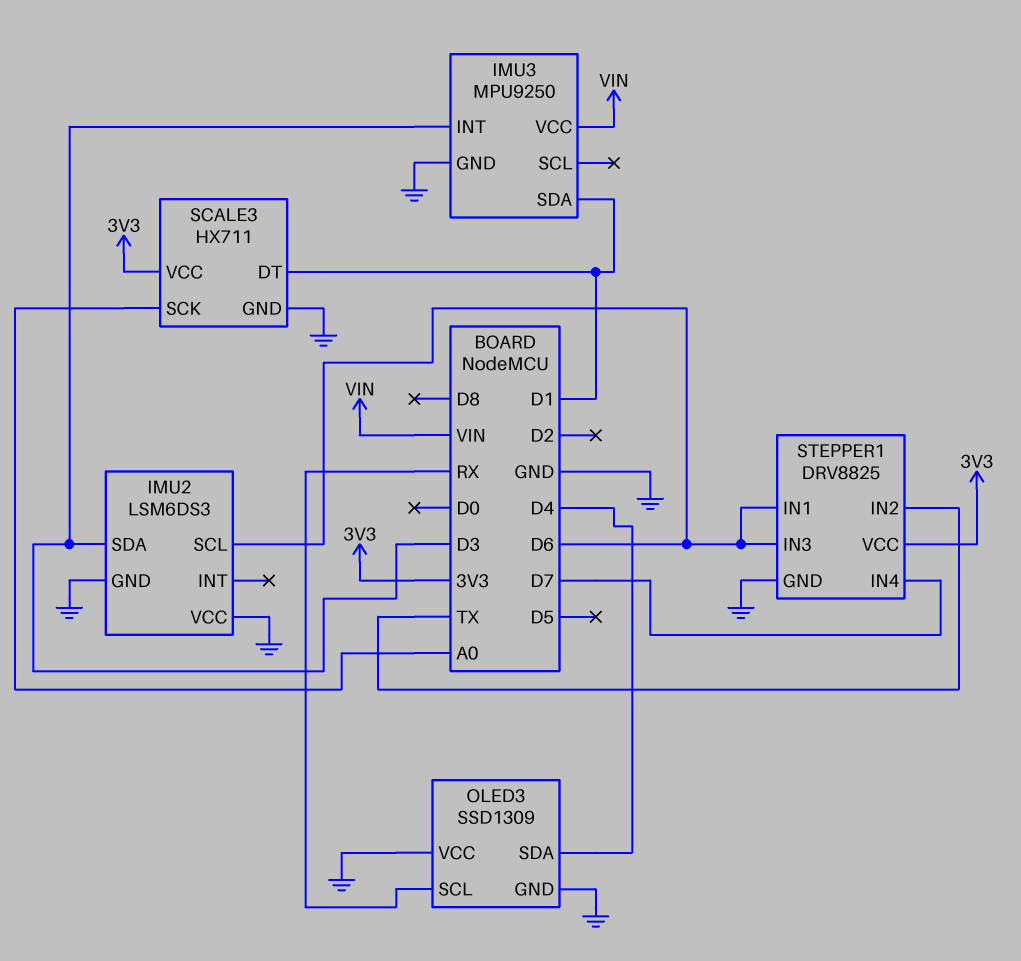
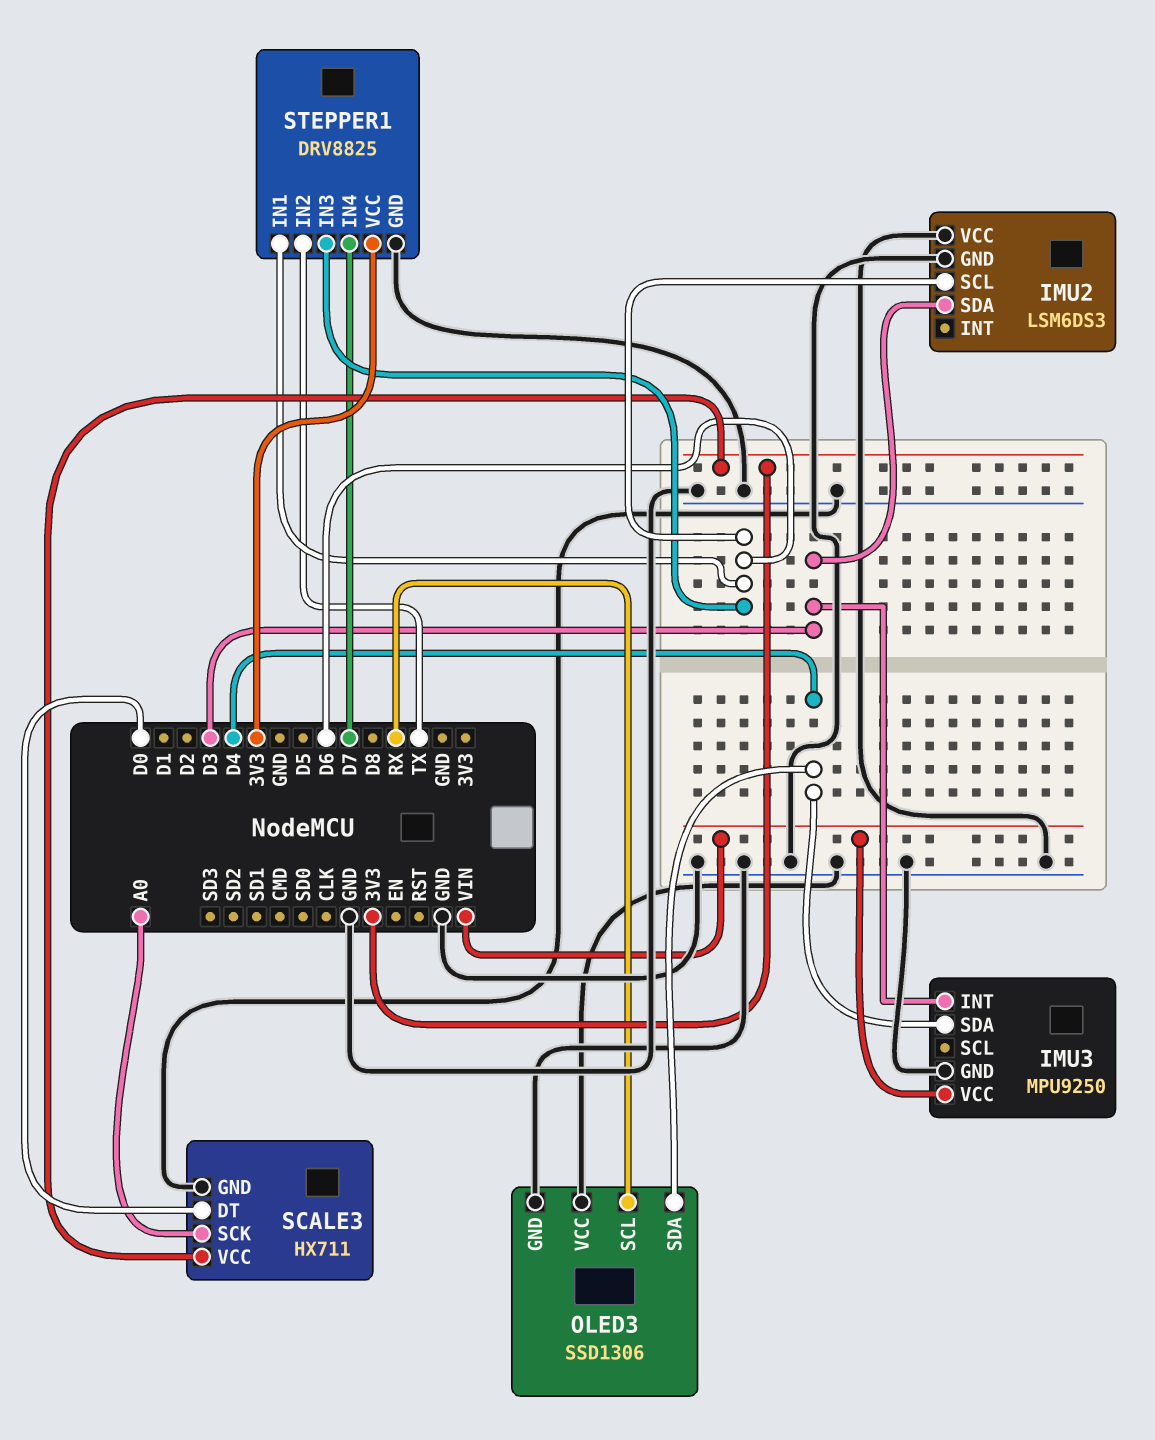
IMU3 pin SDA: D1 -> D4
OLED3: SSD1309 -> SSD1306
SCALE3 pin DT: D1 -> D0

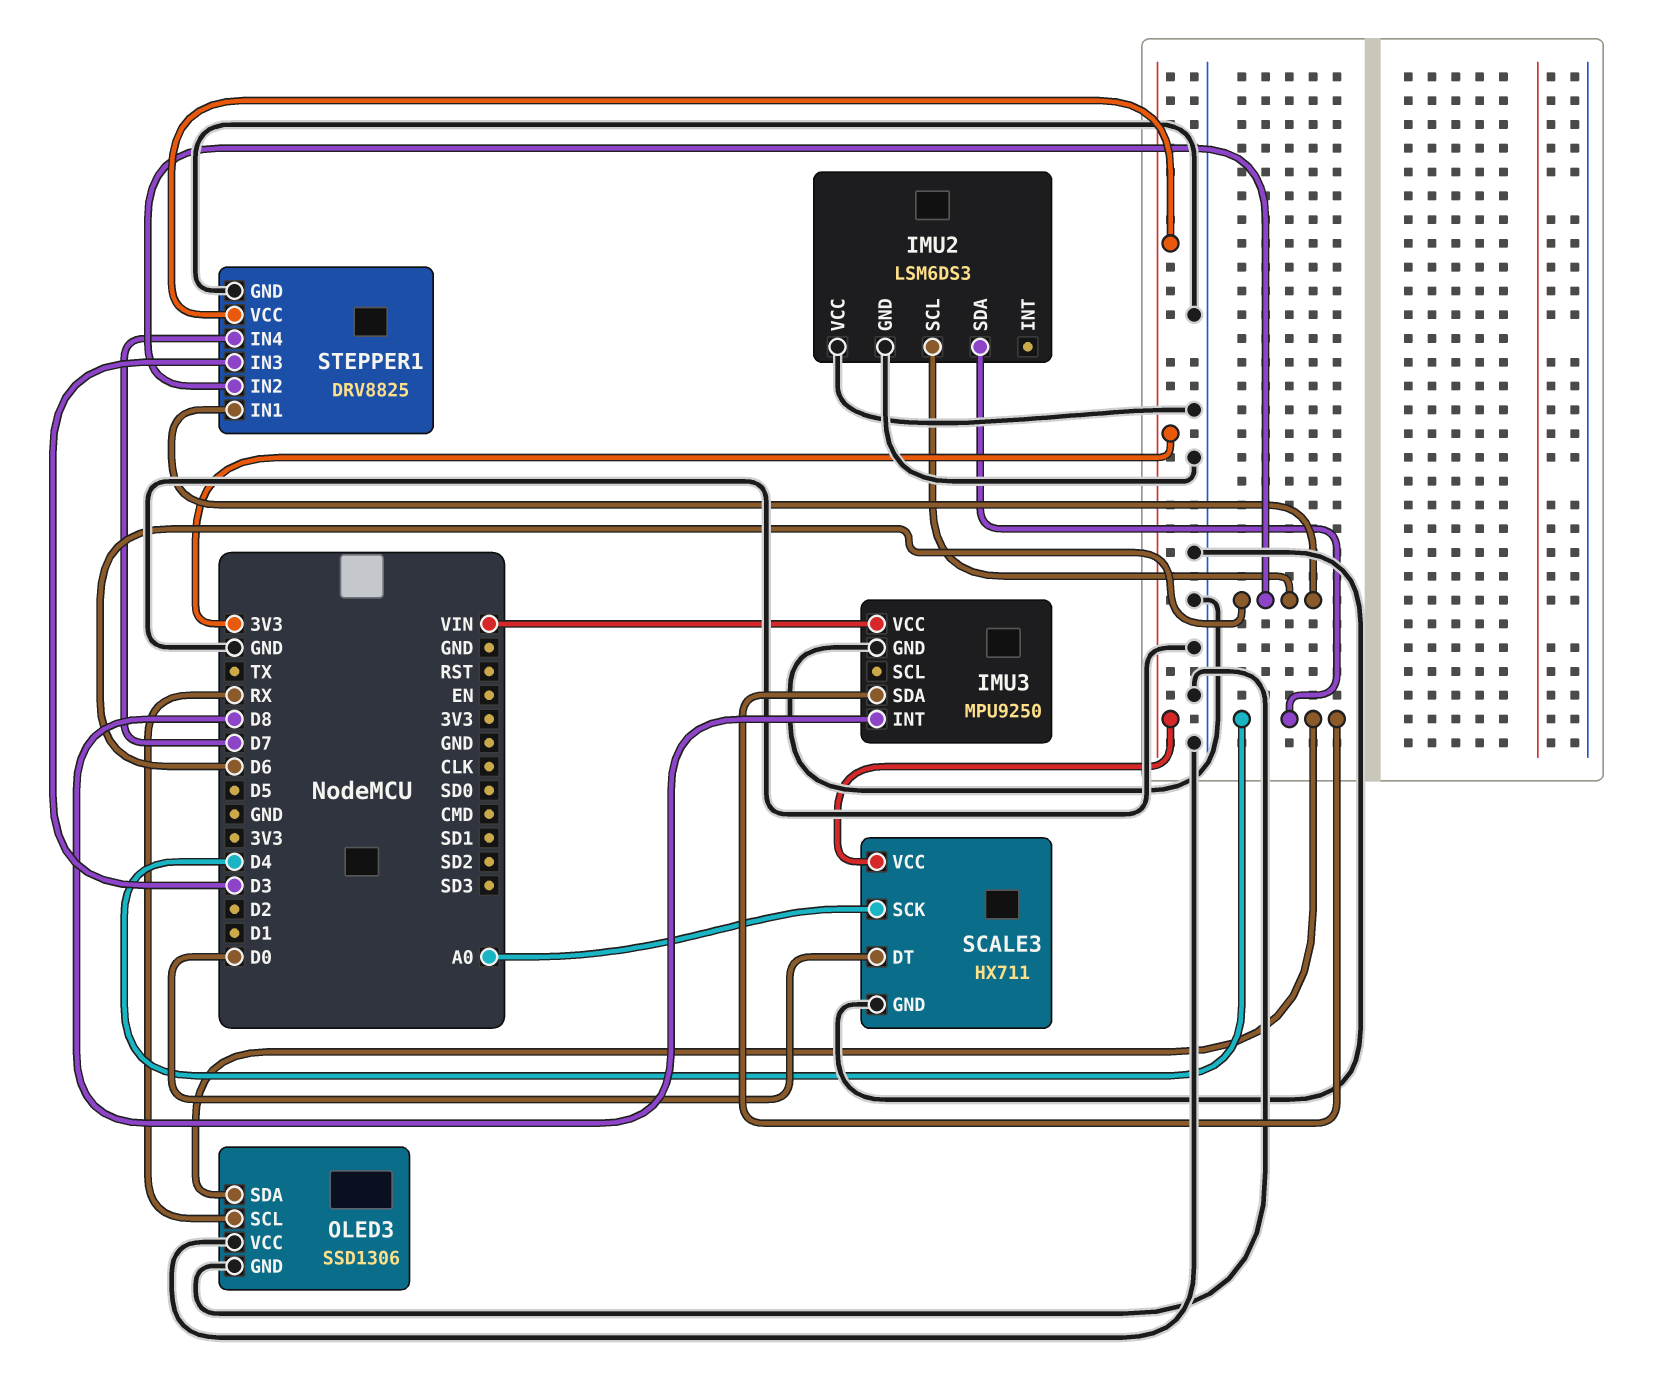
IMU2 pin SDA: D3 -> D4
IMU3 pin INT: D3 -> D8
STEPPER1 pin IN2: TX -> D6
STEPPER1 pin IN3: D6 -> D3

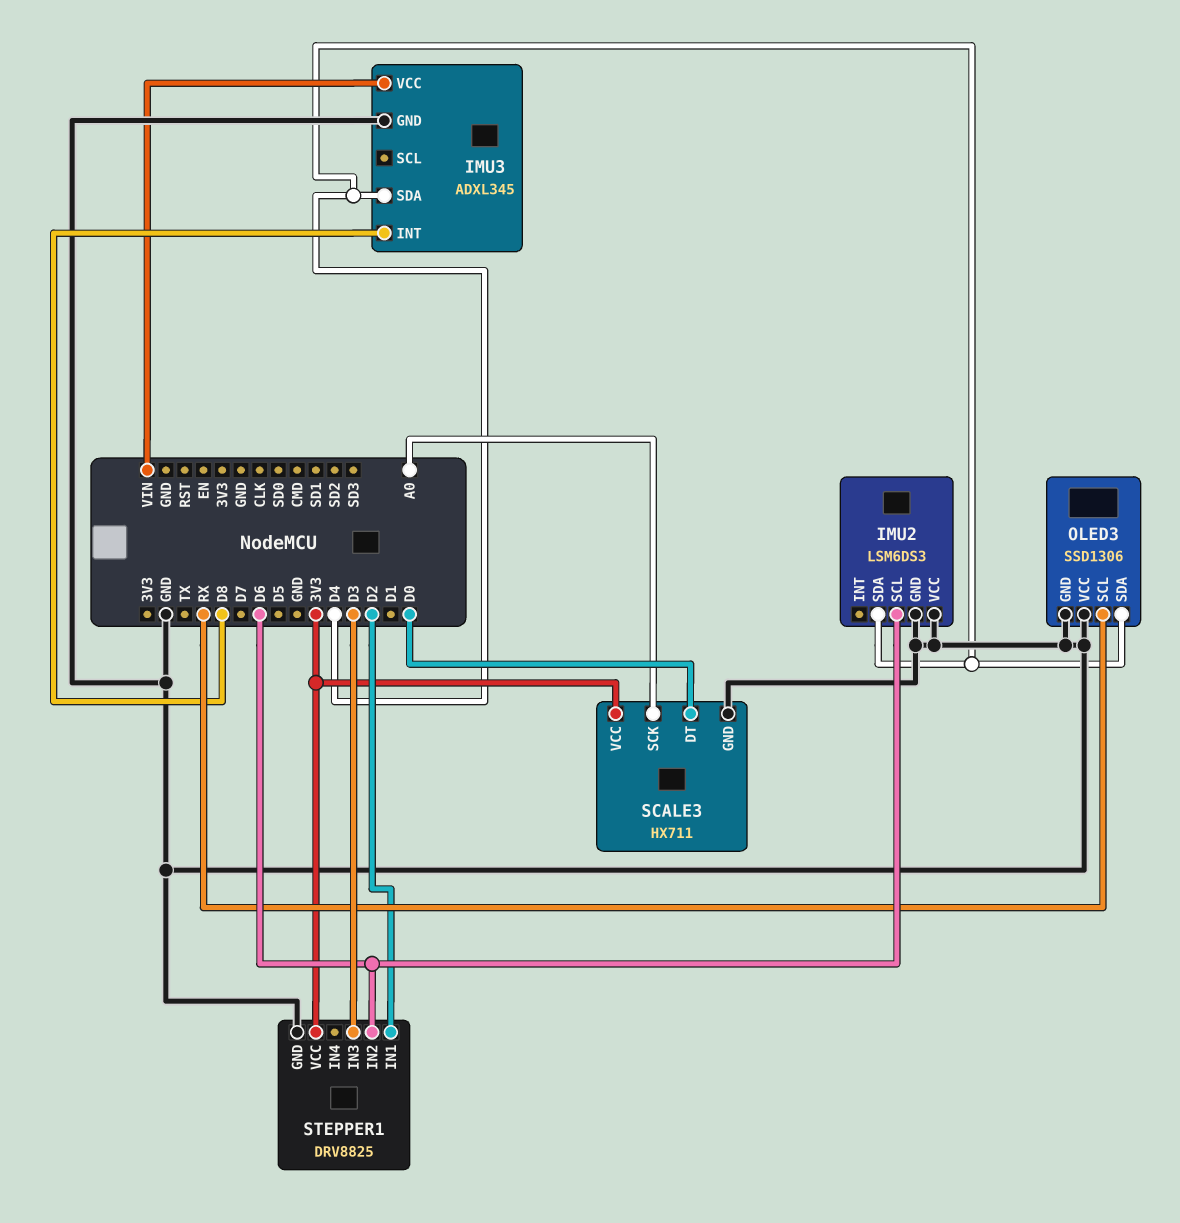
IMU3: MPU9250 -> ADXL345
STEPPER1 pin IN1: D6 -> D2
STEPPER1 pin IN4: D7 -> none

